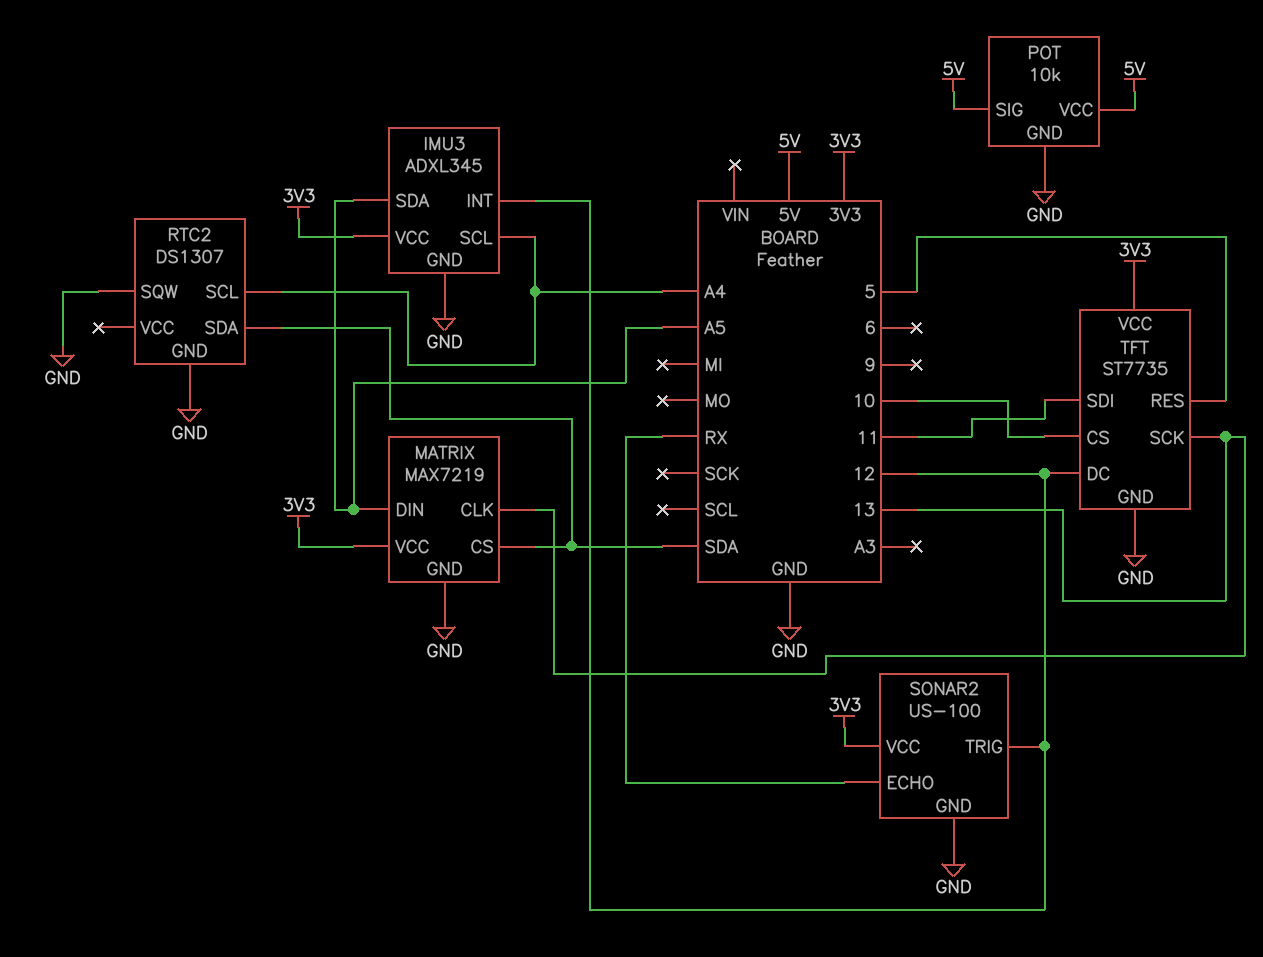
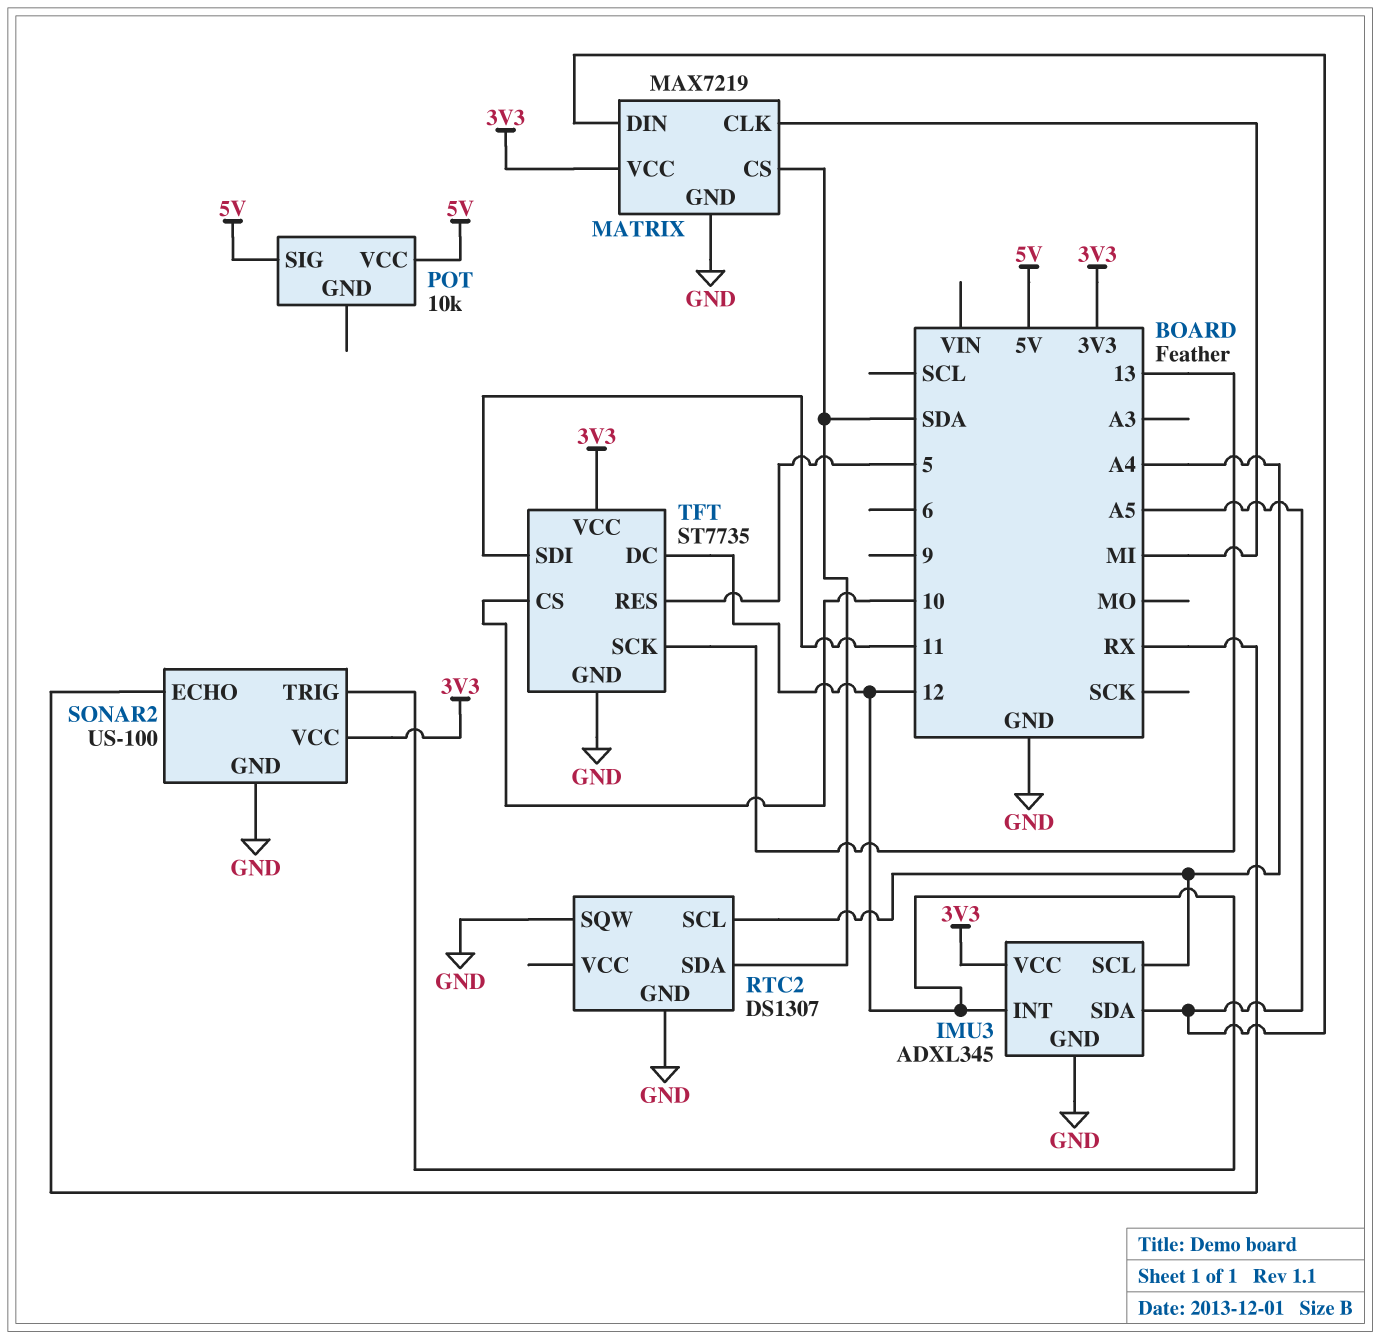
MATRIX pin CLK: 13 -> MI
POT pin GND: GND -> none

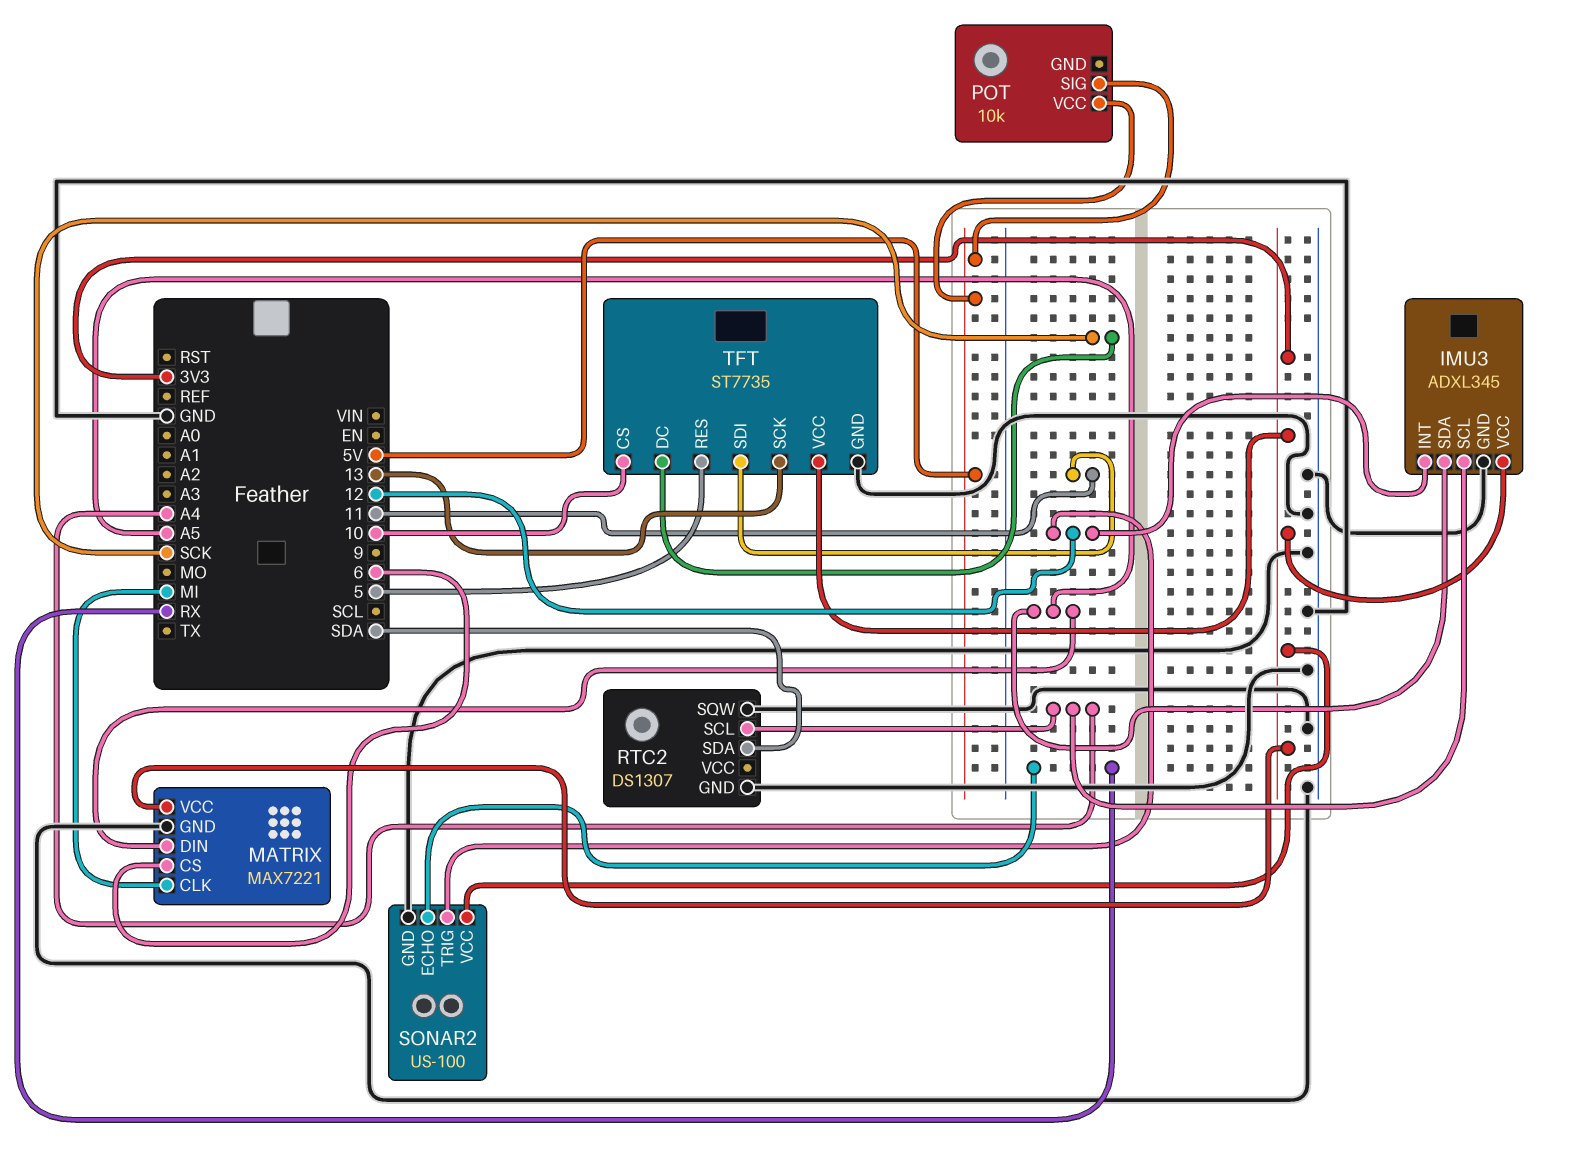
MATRIX: MAX7219 -> MAX7221
MATRIX pin CS: SDA -> 6
TFT pin DC: 12 -> SCK

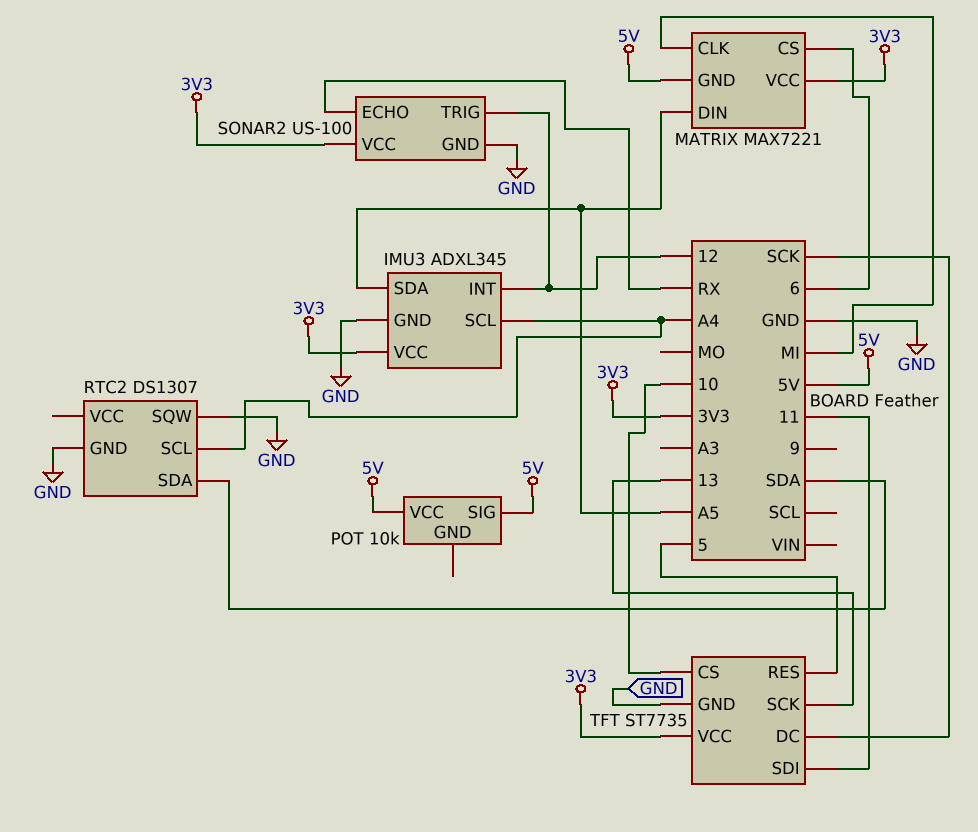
MATRIX pin GND: GND -> 5V

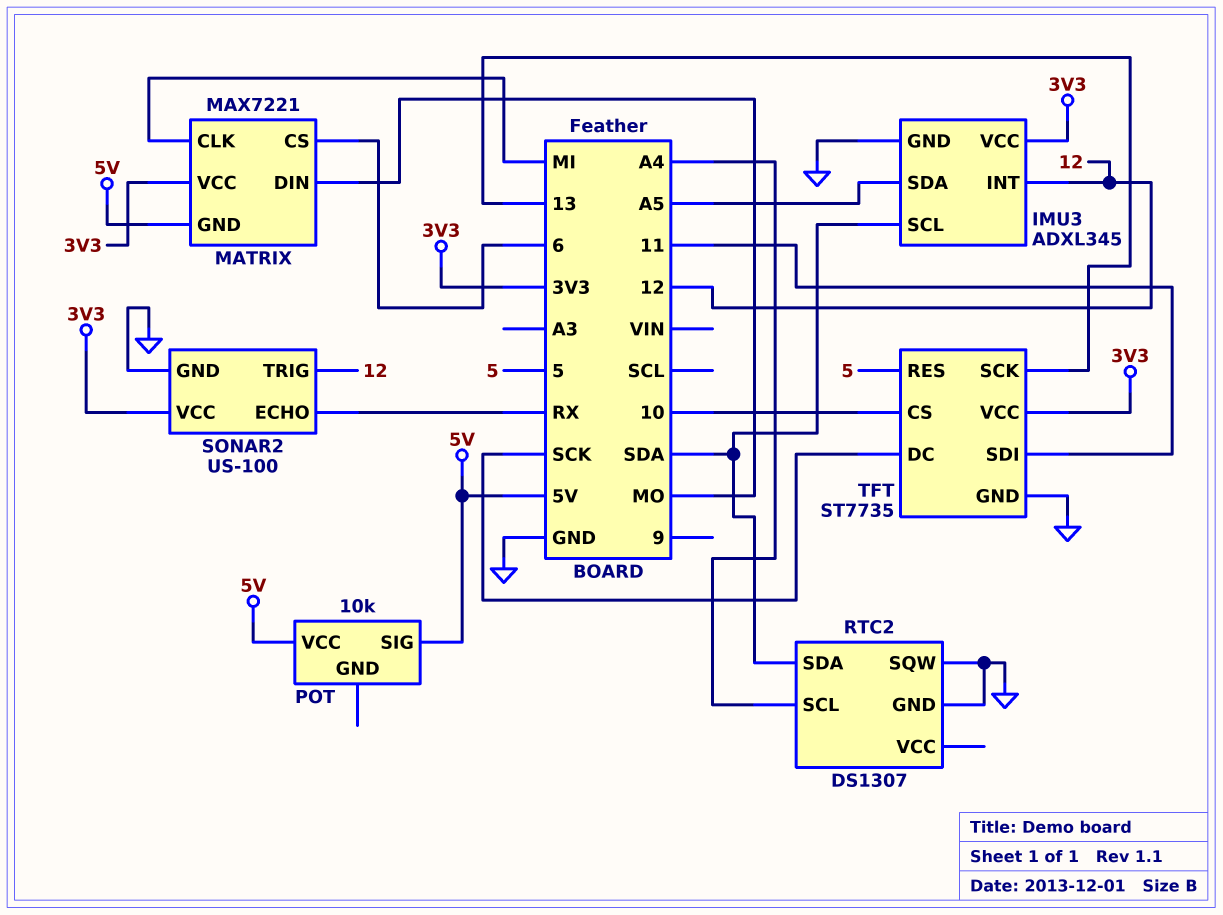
IMU3 pin SCL: A4 -> SDA
MATRIX pin DIN: A5 -> MO

